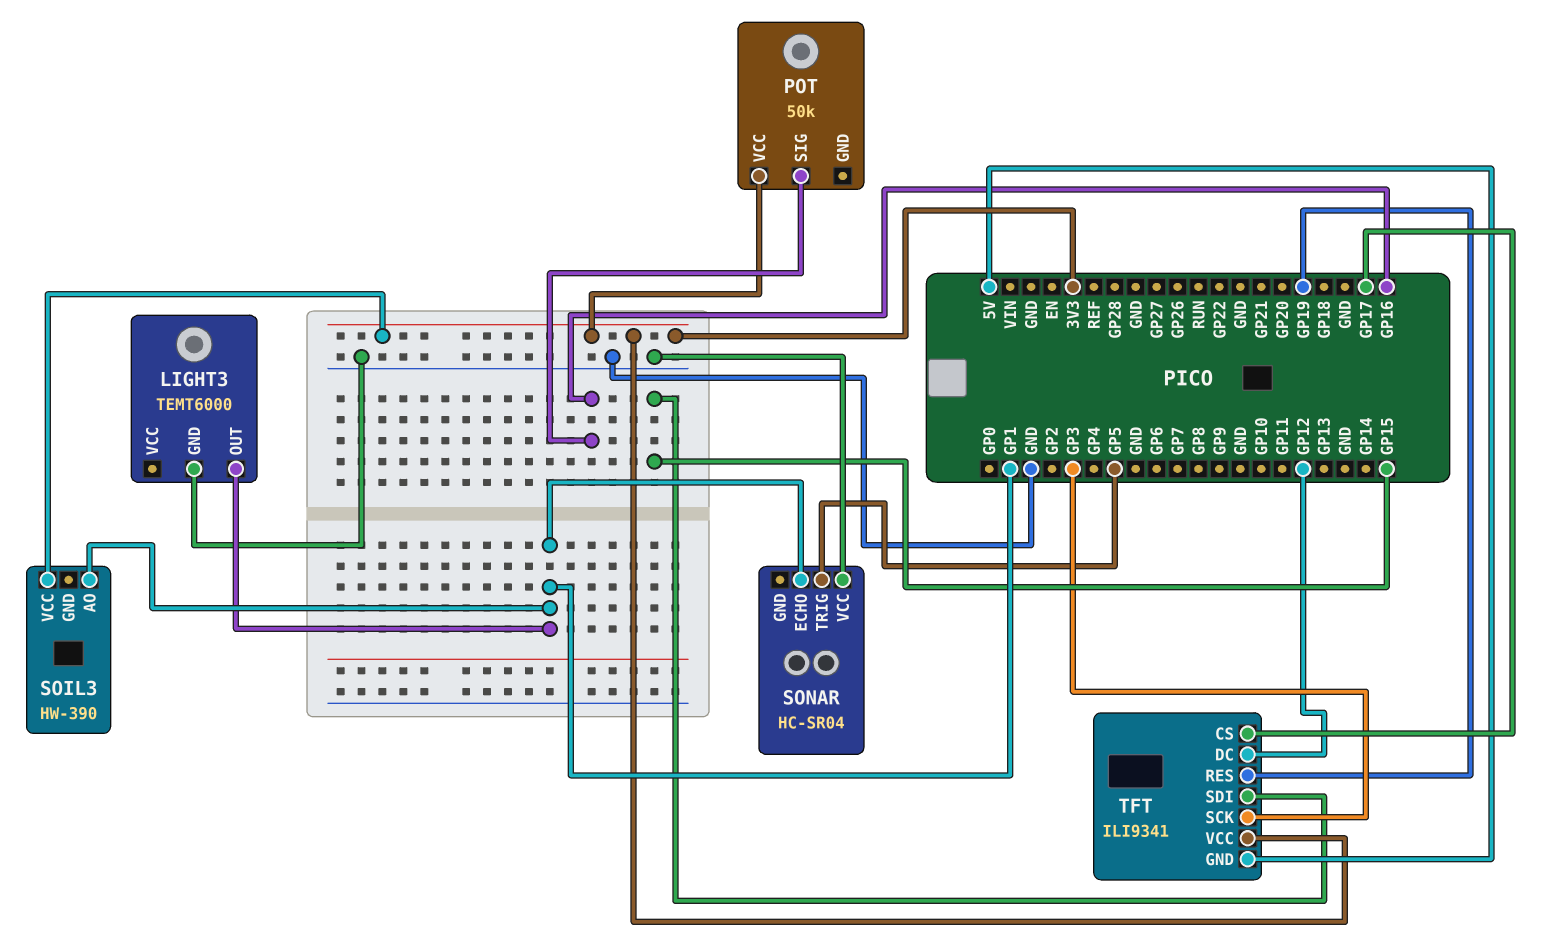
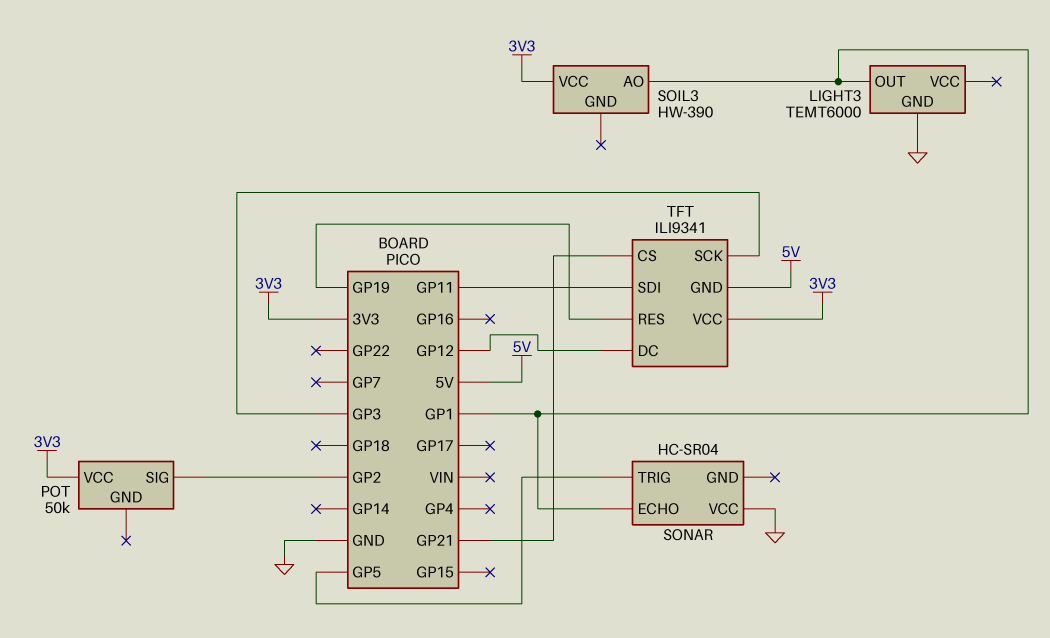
POT pin SIG: GP16 -> GP2
TFT pin CS: GP17 -> GP21
TFT pin SDI: GP15 -> GP11

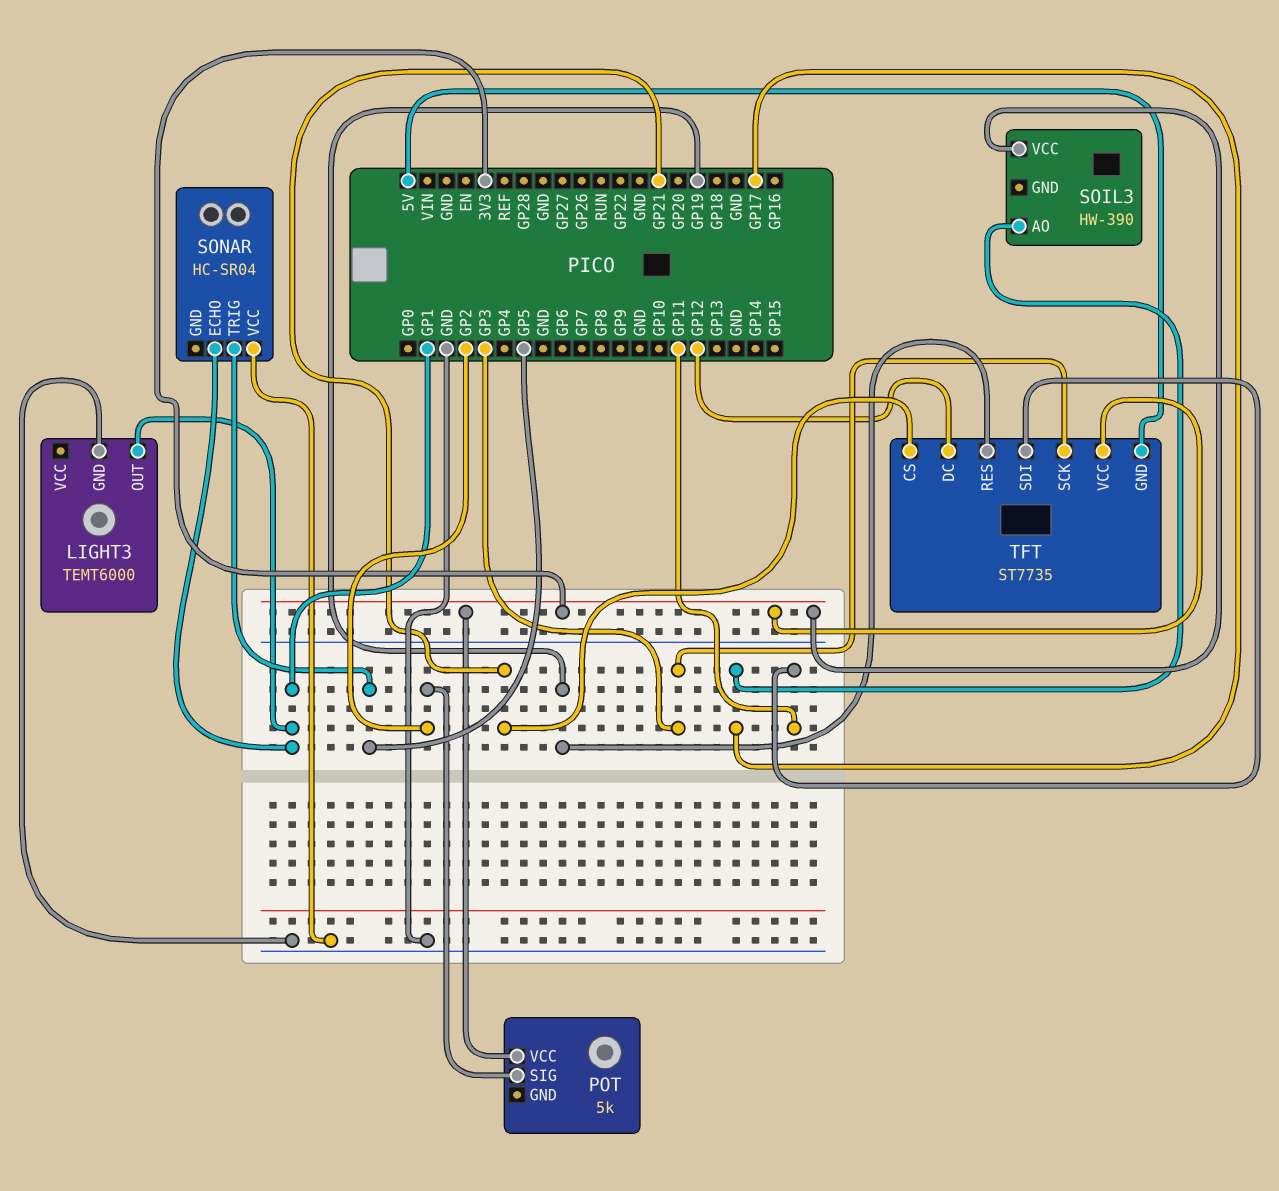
POT: 50k -> 5k
SOIL3 pin AO: GP1 -> GP17
TFT: ILI9341 -> ST7735

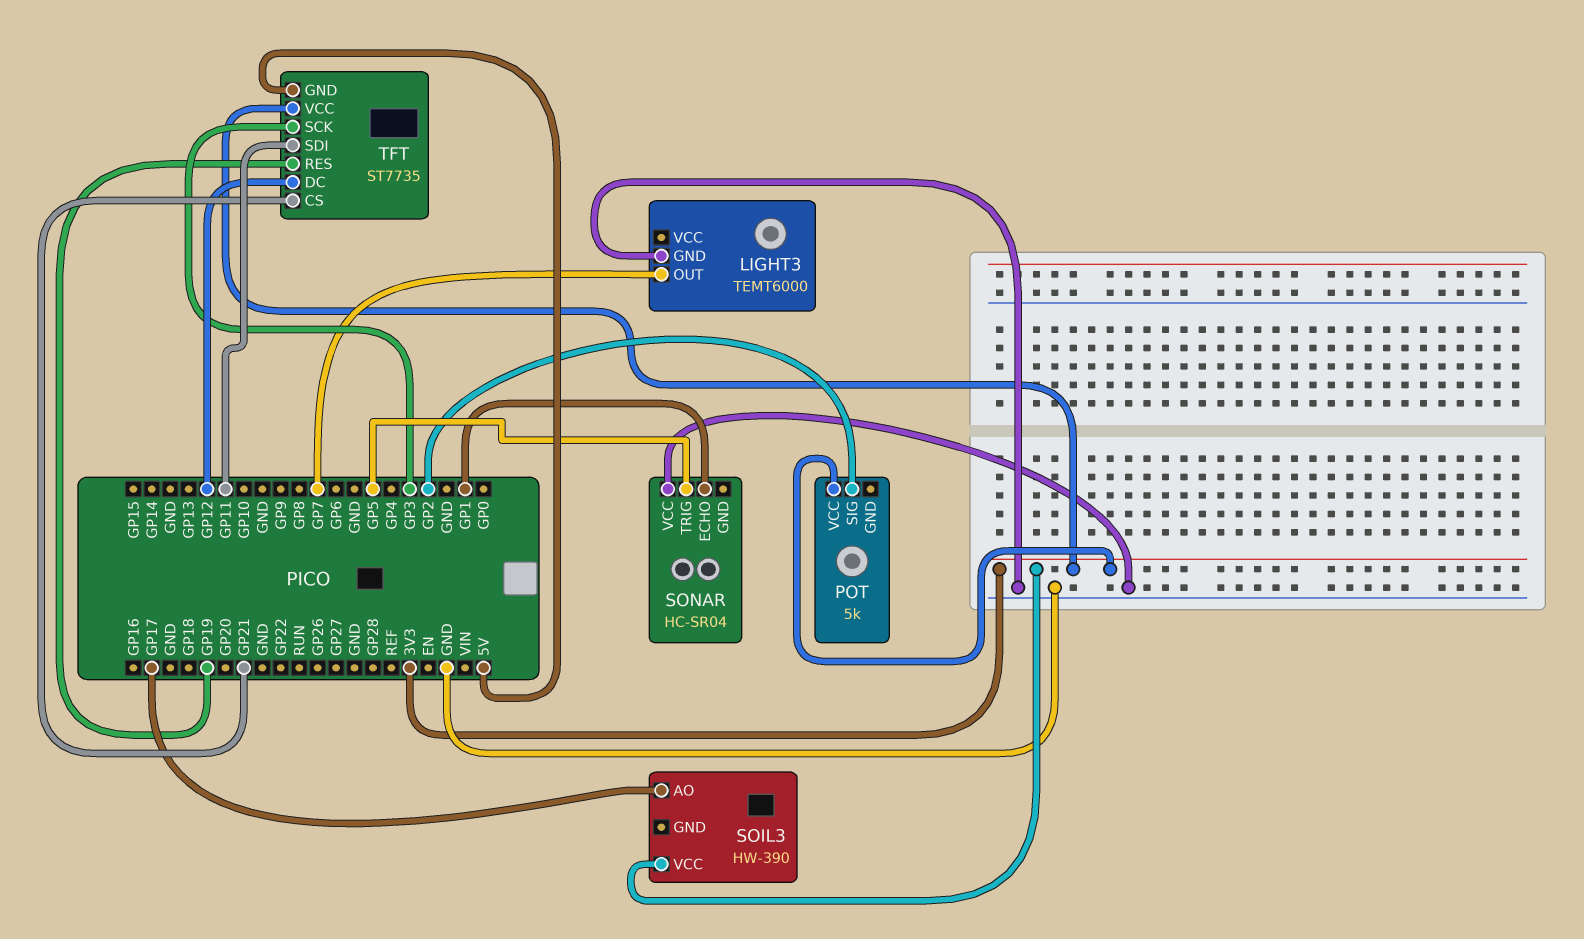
LIGHT3 pin OUT: GP1 -> GP7

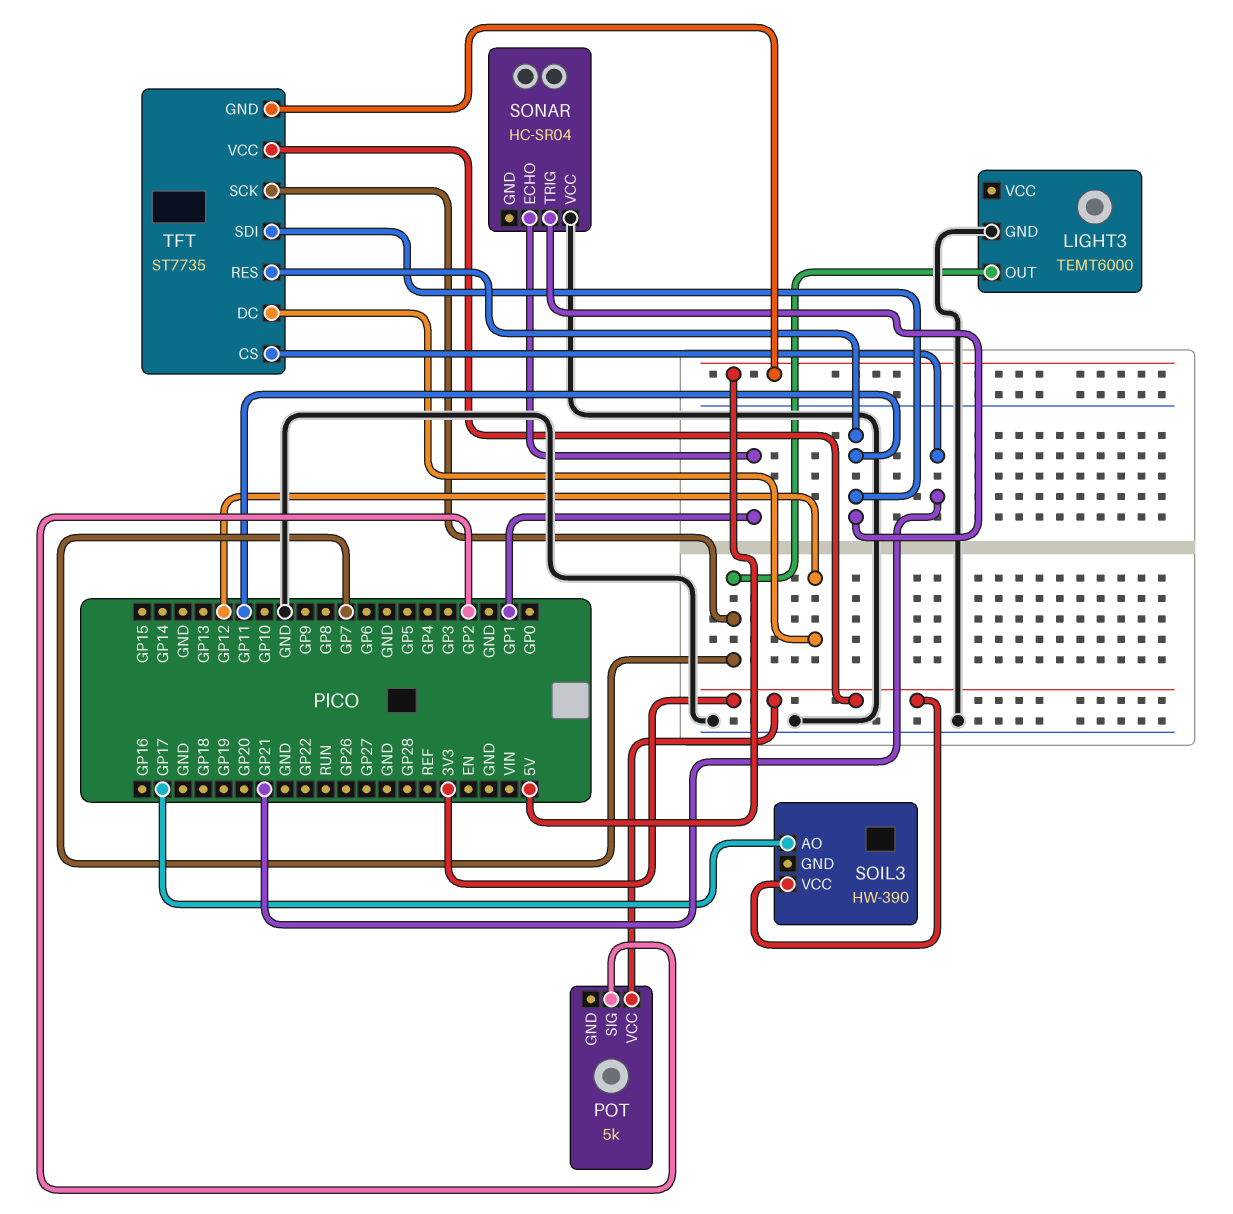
SONAR pin TRIG: GP5 -> GP11
TFT pin RES: GP19 -> GP11
TFT pin SCK: GP3 -> GP7

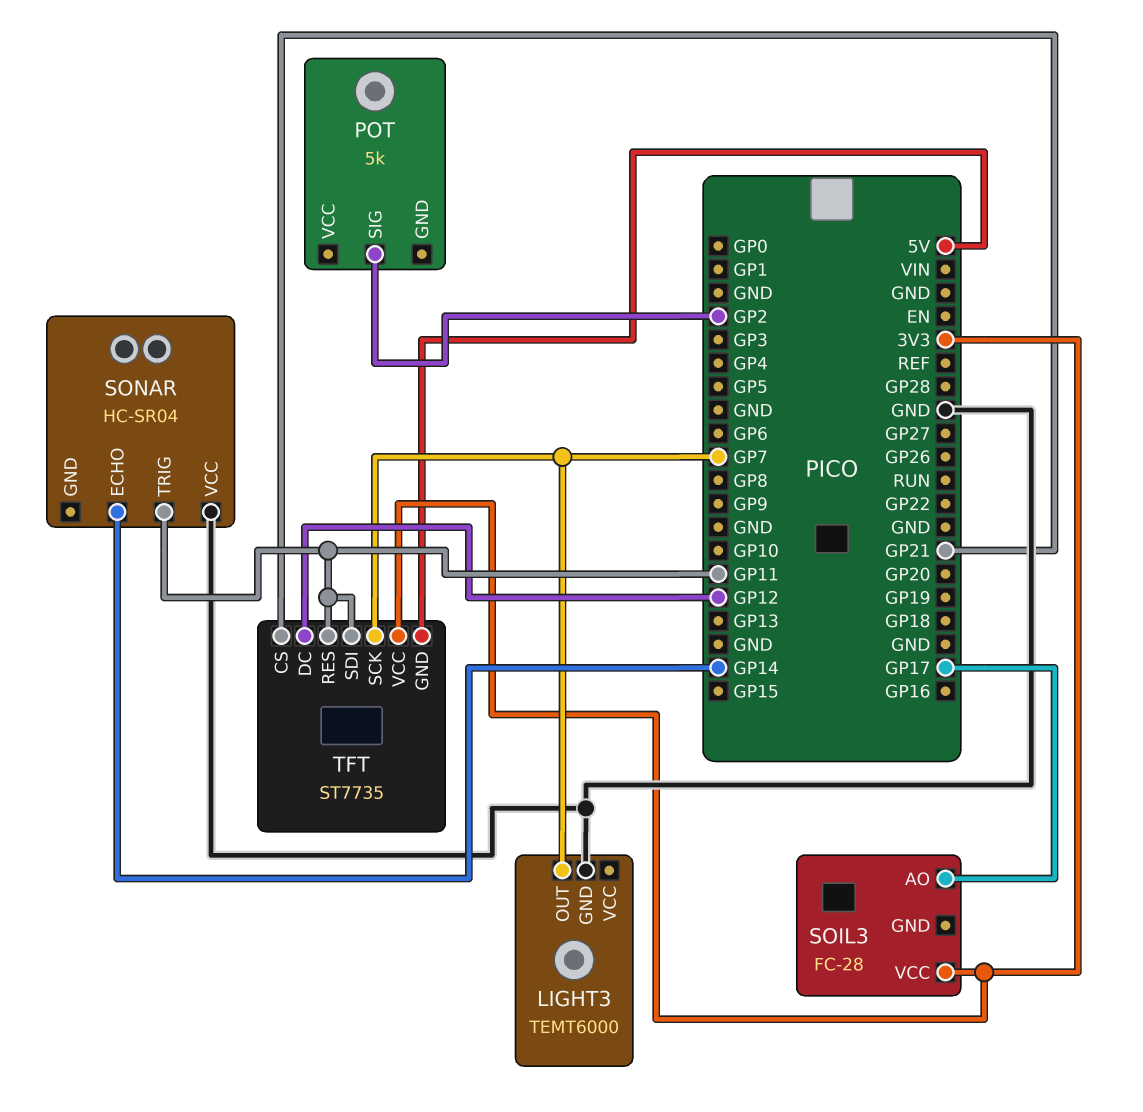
POT pin VCC: 3V3 -> none
SOIL3: HW-390 -> FC-28
SONAR pin ECHO: GP1 -> GP14

